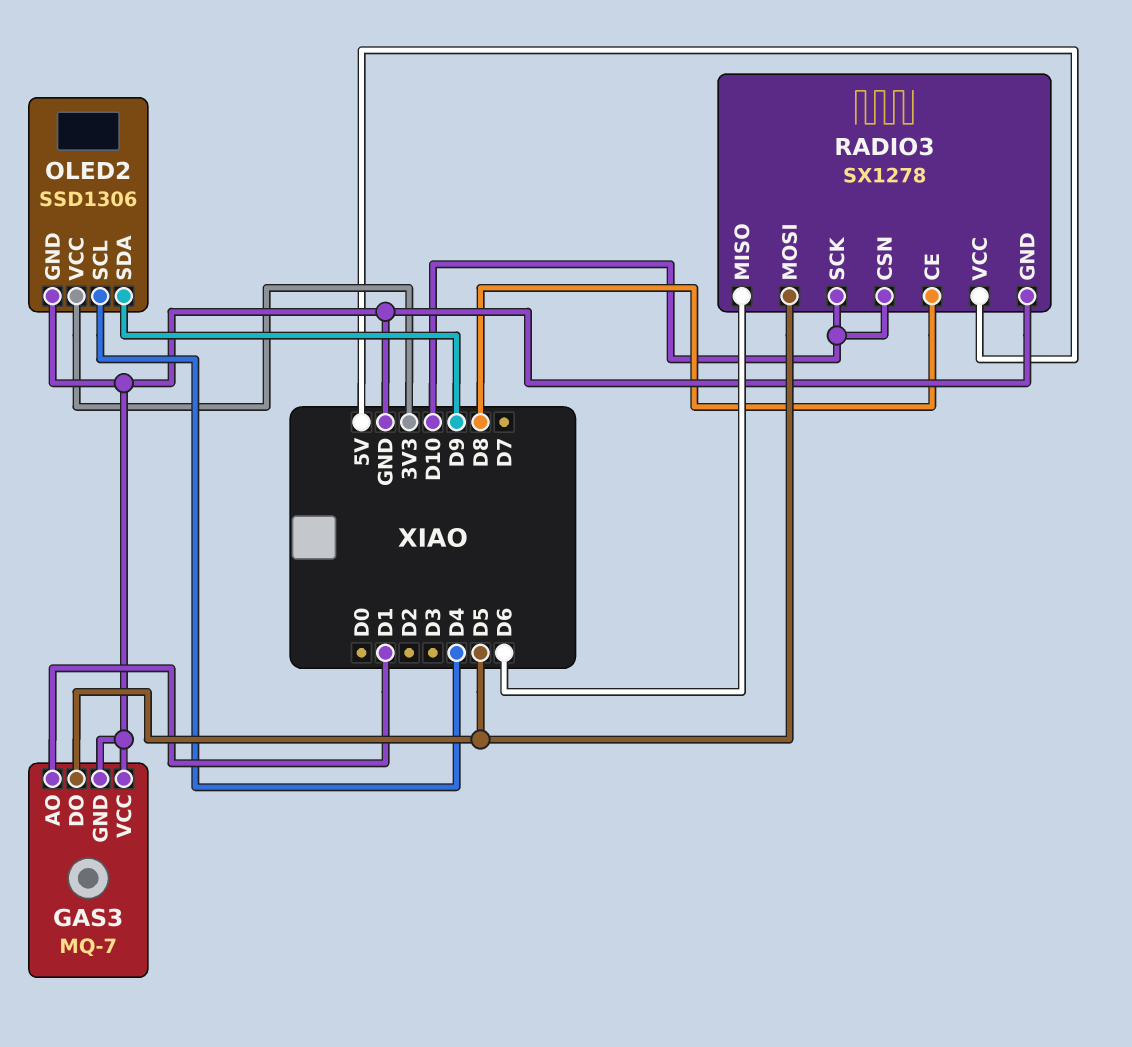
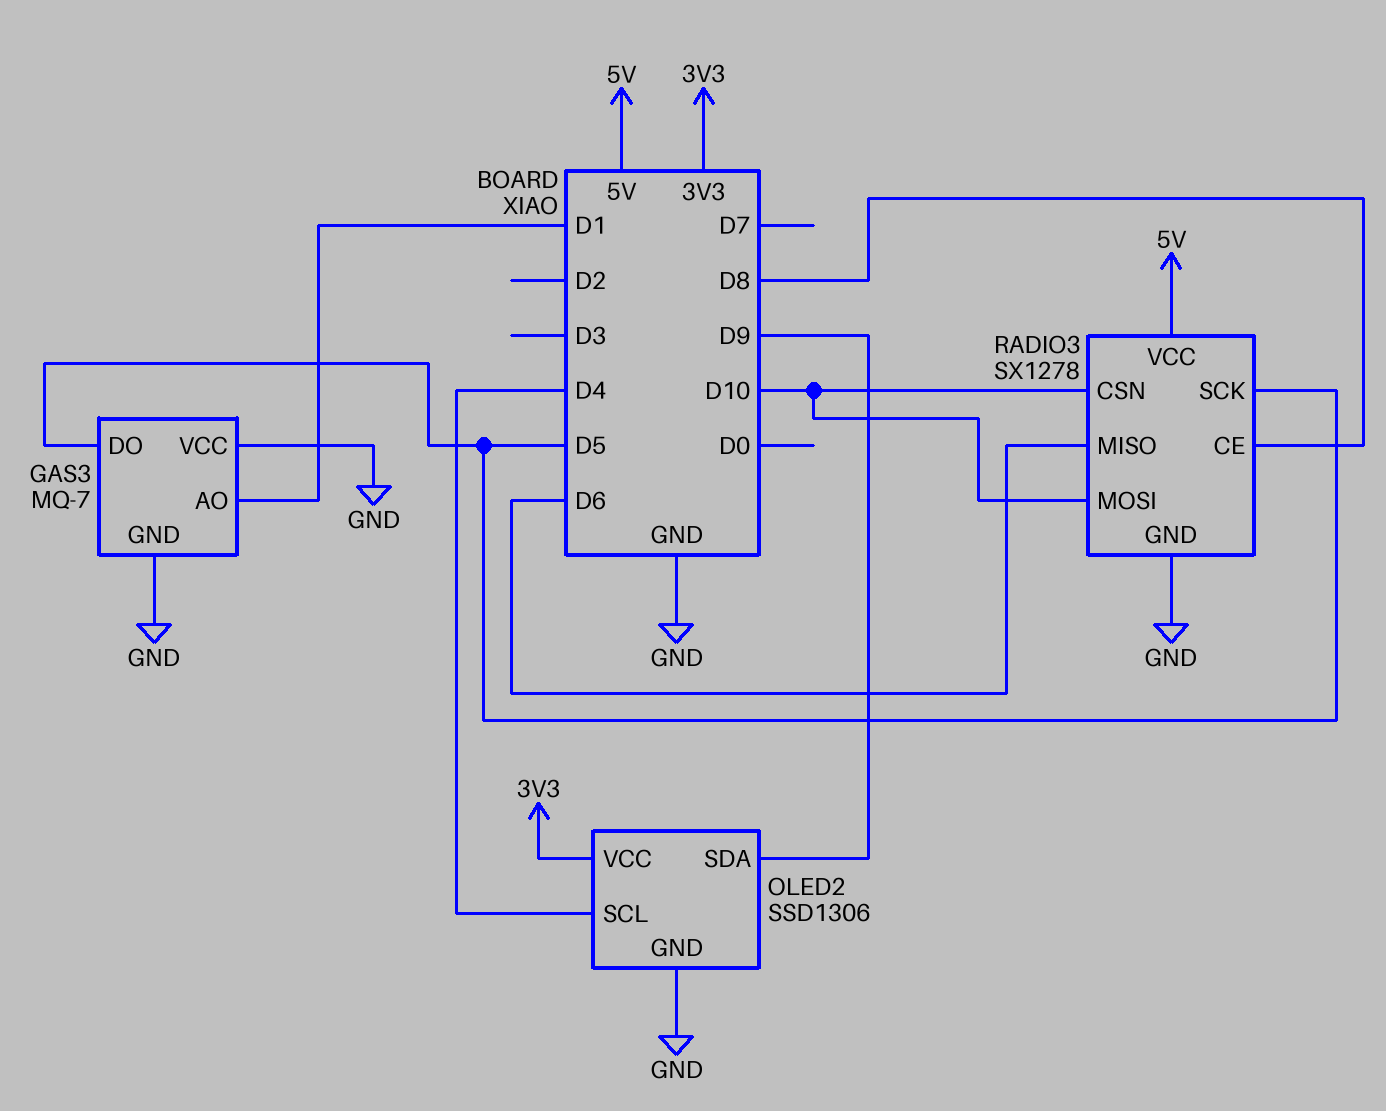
RADIO3 pin MOSI: D5 -> D10
RADIO3 pin SCK: D10 -> D5

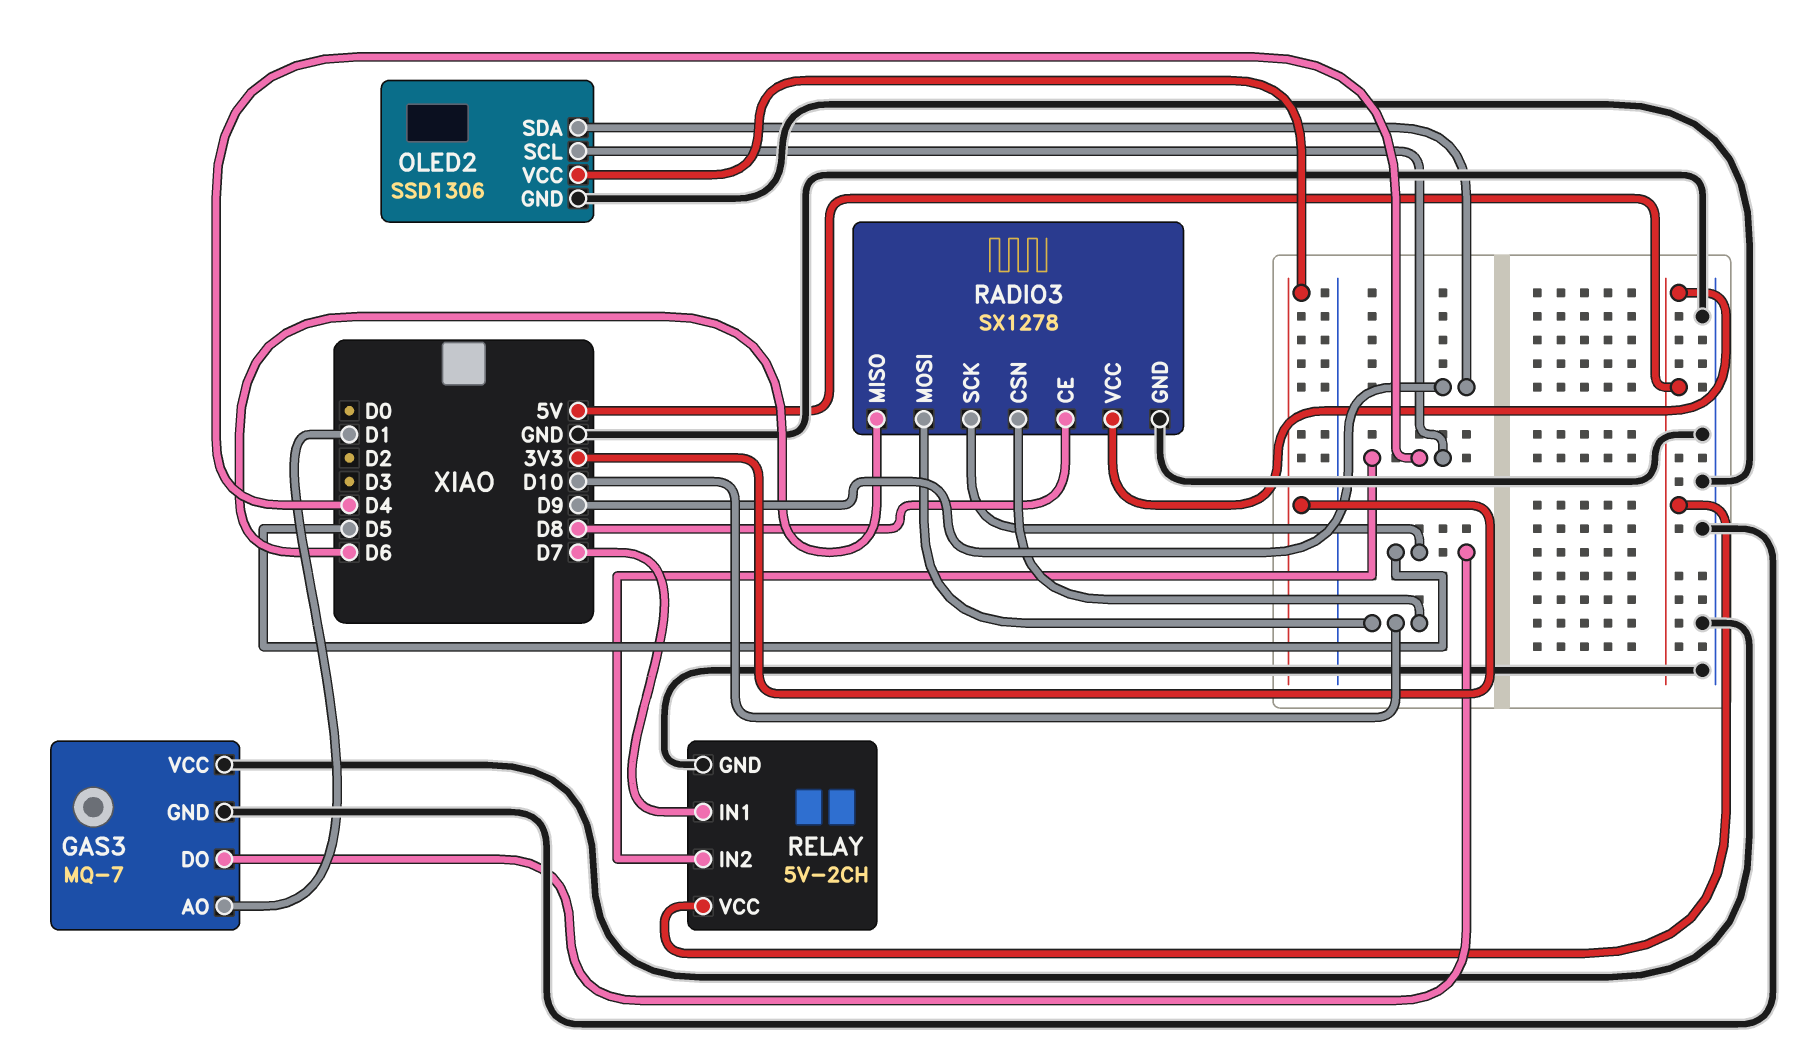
RELAY: none -> 5V-2CH
RELAY pin GND: none -> GND
RELAY pin IN1: none -> D7
RELAY pin IN2: none -> D4
RELAY pin VCC: none -> 5V

